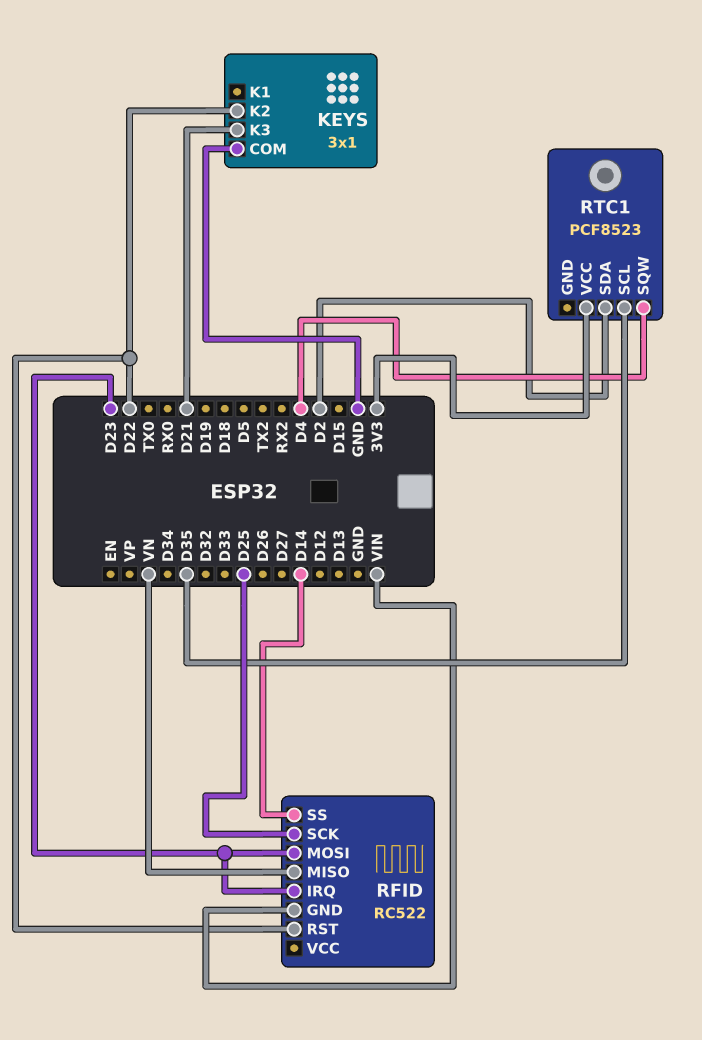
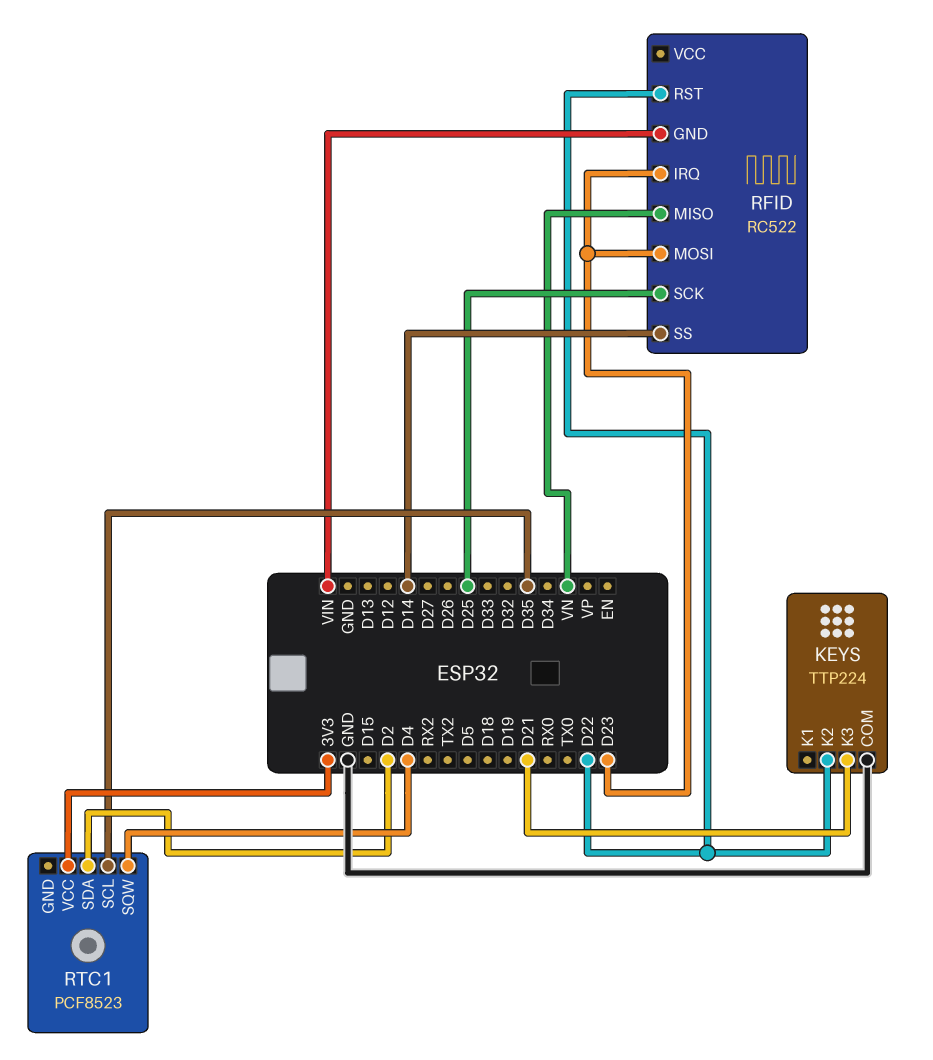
KEYS: 3x1 -> TTP224

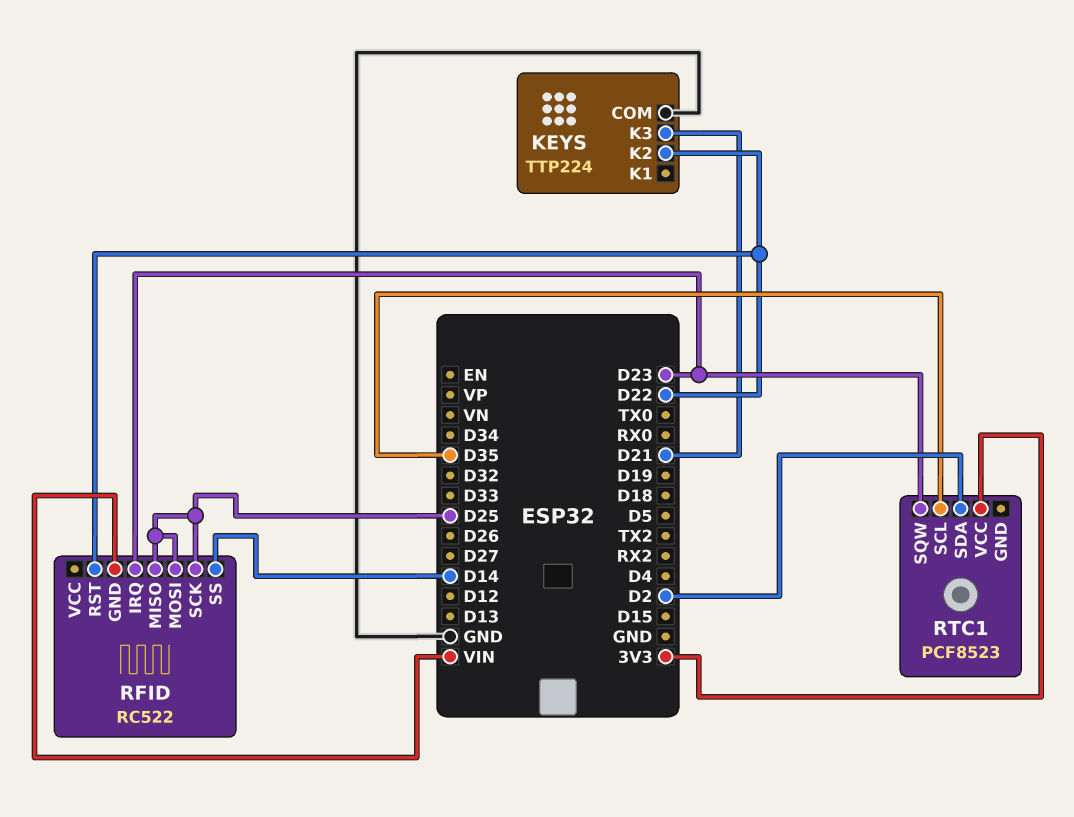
RFID pin MISO: VN -> D25
RFID pin MOSI: D23 -> D25
RTC1 pin SQW: D4 -> D23

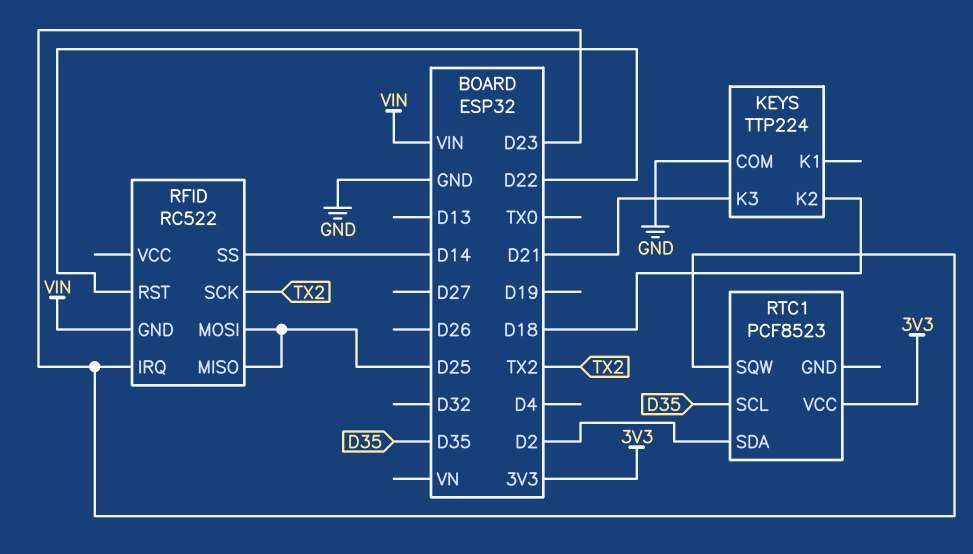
KEYS pin K2: D22 -> D18
RFID pin SCK: D25 -> TX2

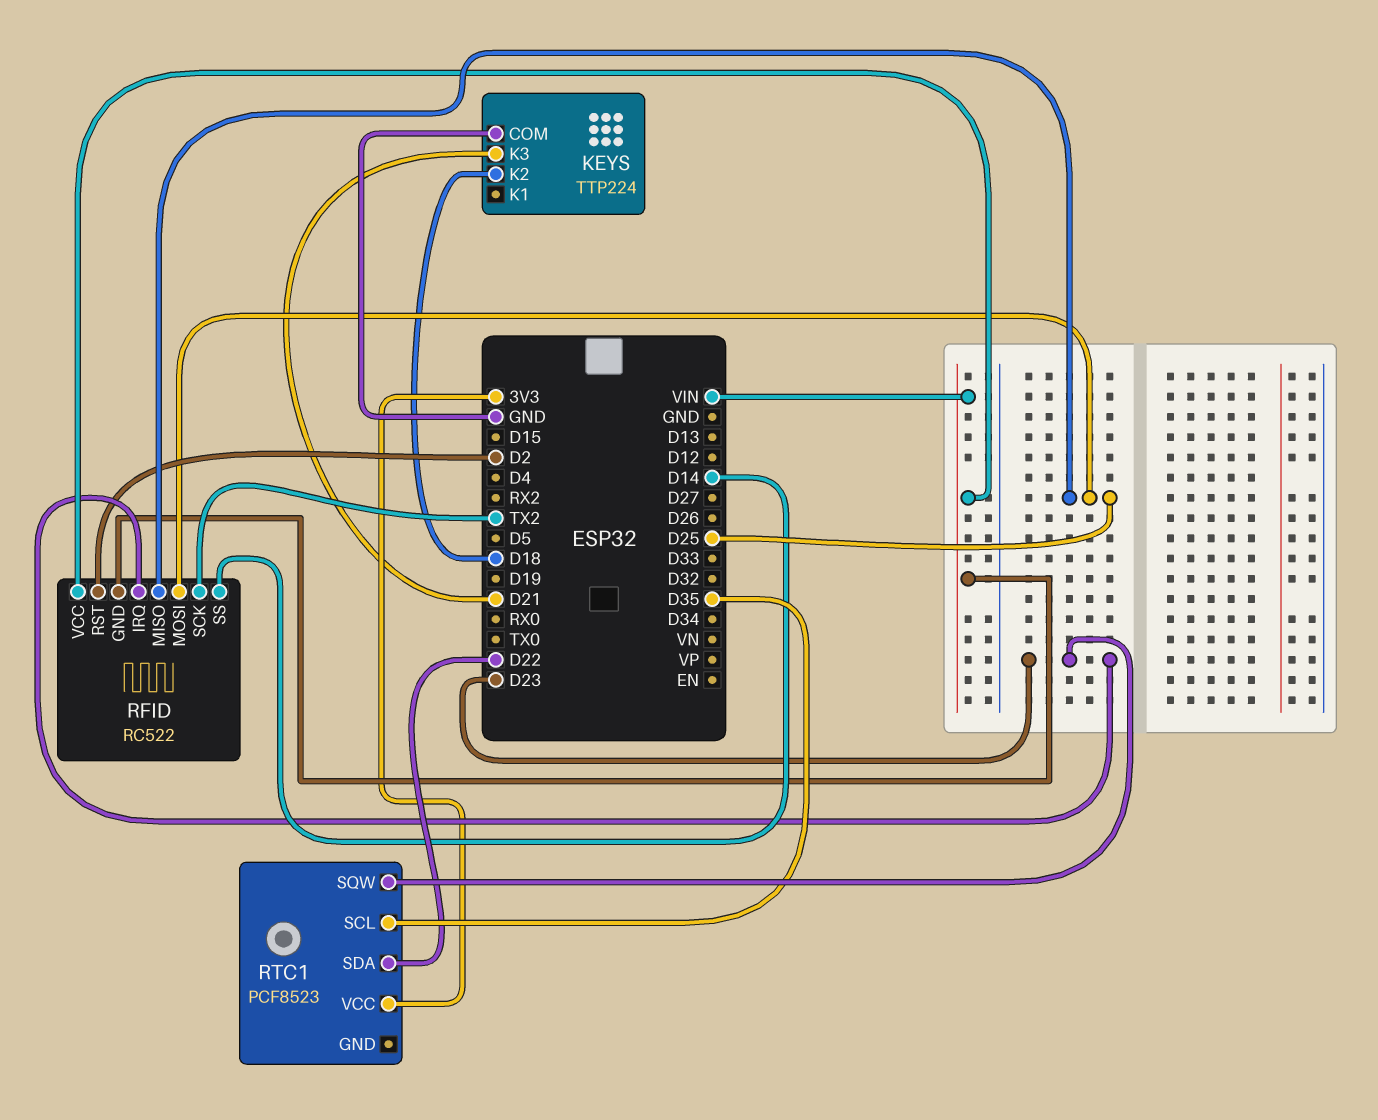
RFID pin RST: D22 -> D2
RFID pin VCC: none -> VIN
RTC1 pin SDA: D2 -> D22

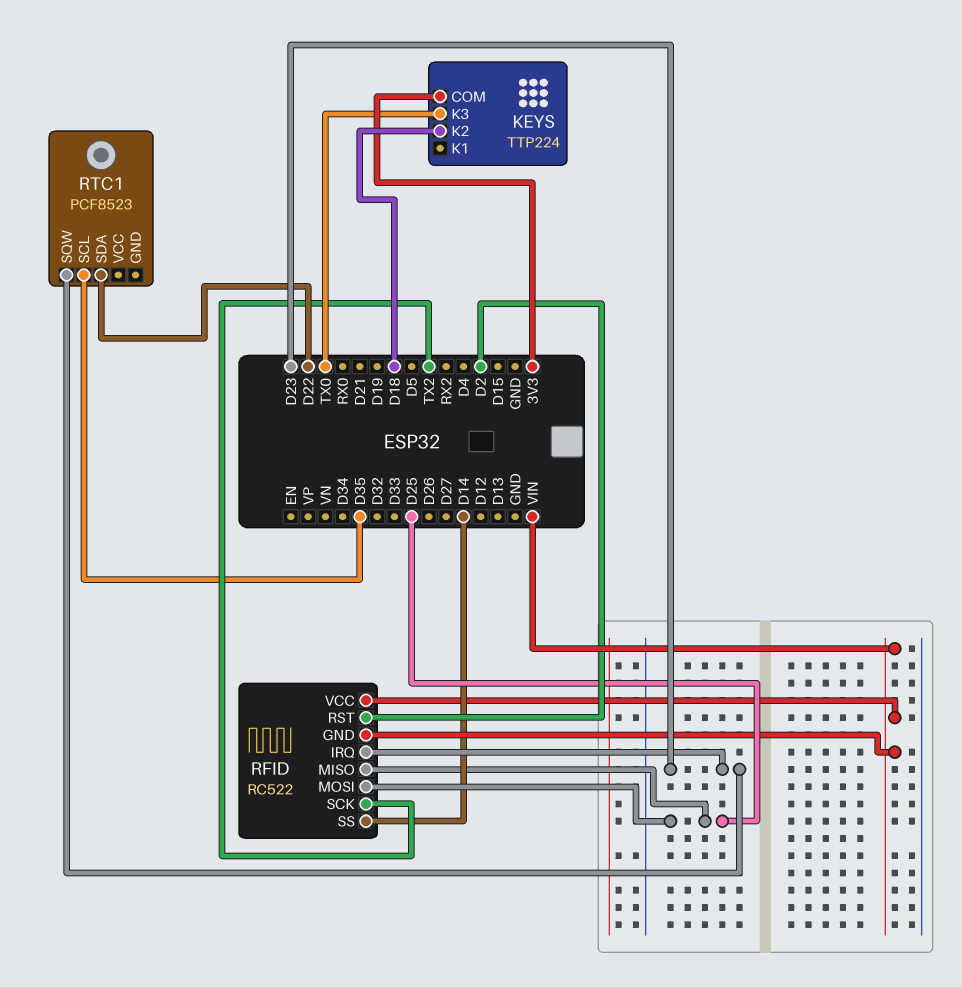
KEYS pin COM: GND -> 3V3
KEYS pin K3: D21 -> TX0
RTC1 pin VCC: 3V3 -> none

